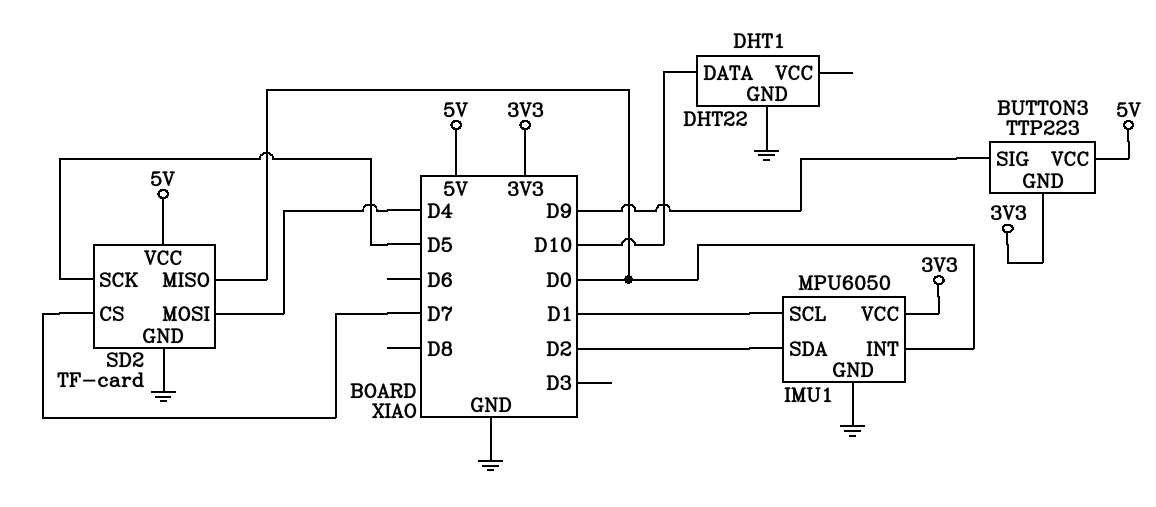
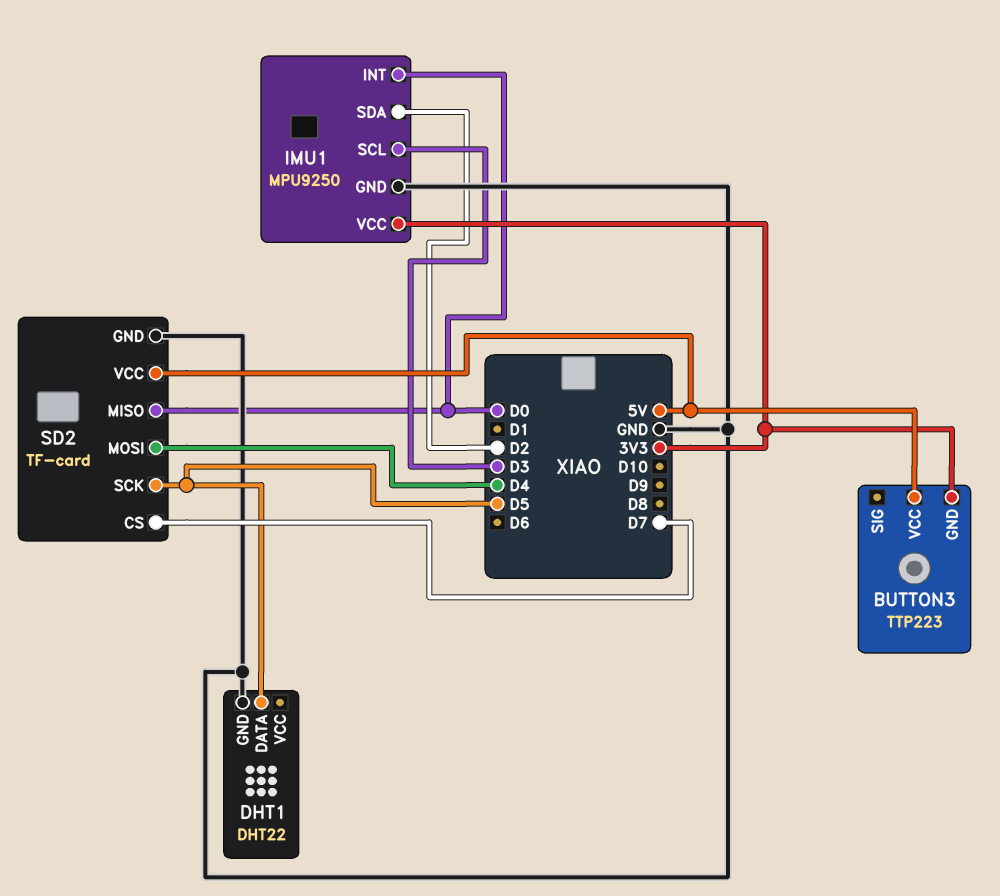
BUTTON3 pin SIG: D9 -> none
DHT1 pin DATA: D10 -> D5
IMU1: MPU6050 -> MPU9250
IMU1 pin SCL: D1 -> D3

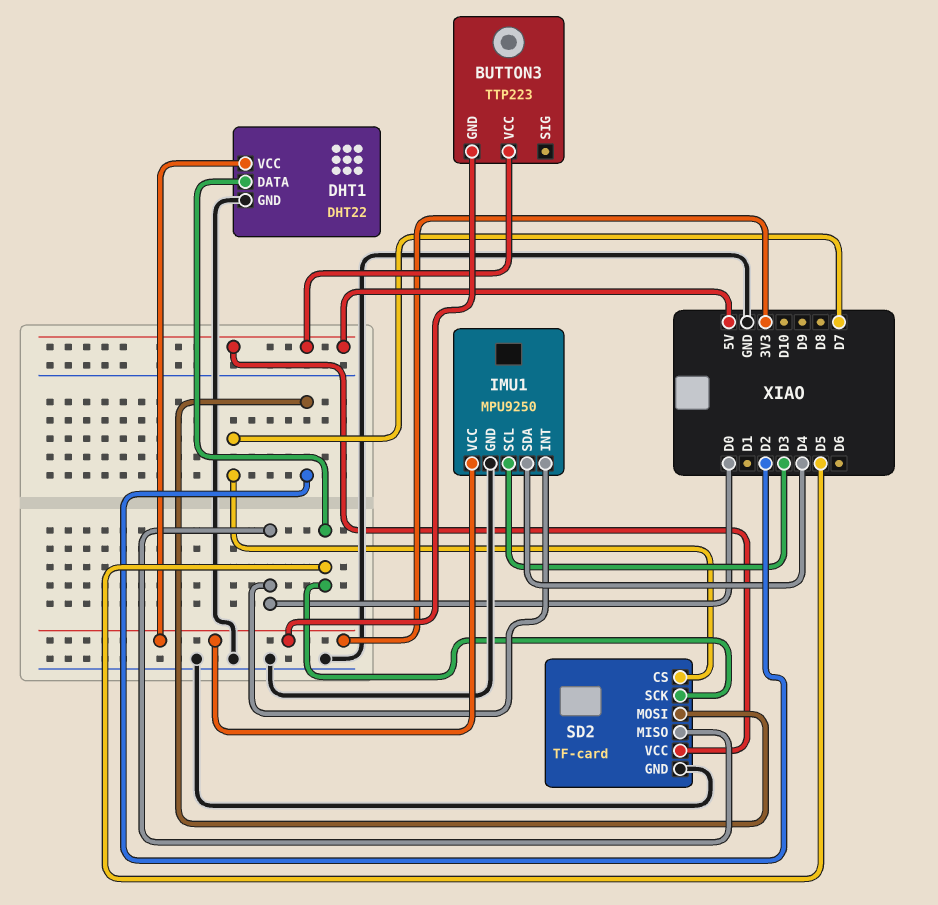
DHT1 pin VCC: none -> 3V3
IMU1 pin SDA: D2 -> D4
SD2 pin MOSI: D4 -> D2

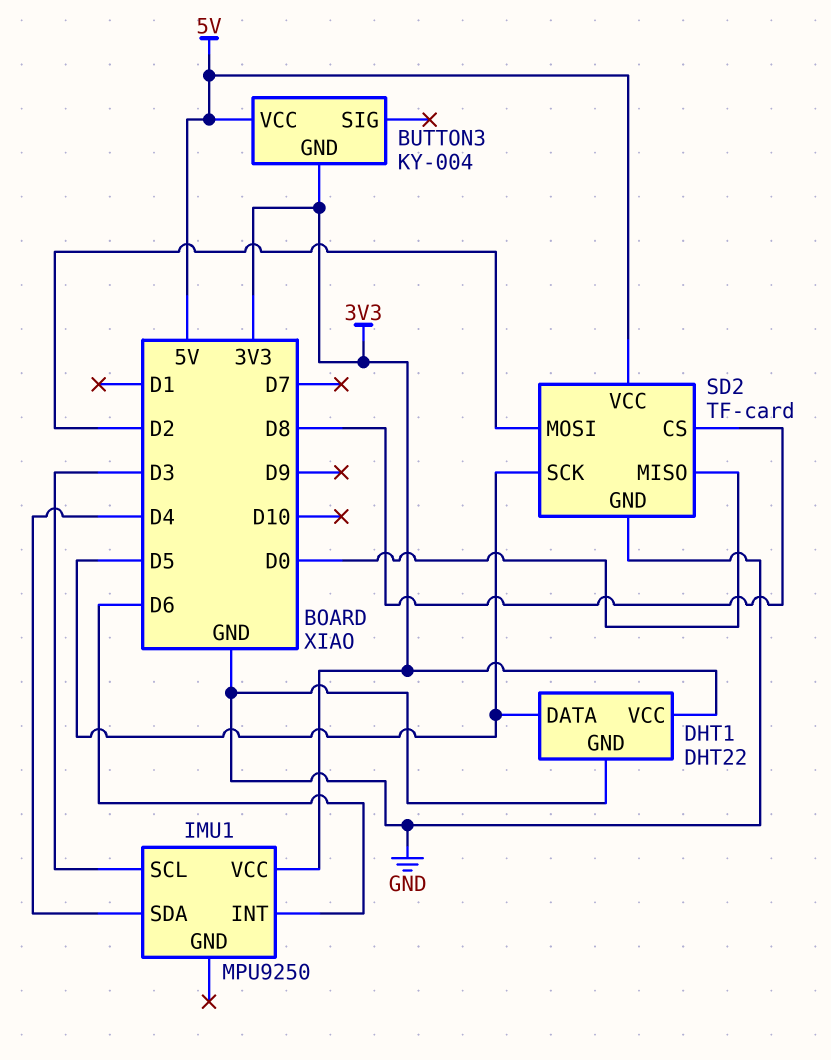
BUTTON3: TTP223 -> KY-004
IMU1 pin GND: GND -> none
IMU1 pin INT: D0 -> D6
SD2 pin CS: D7 -> D8

